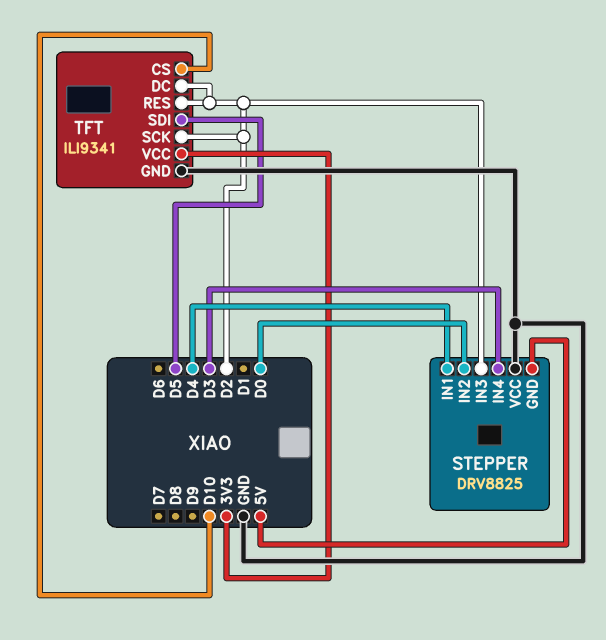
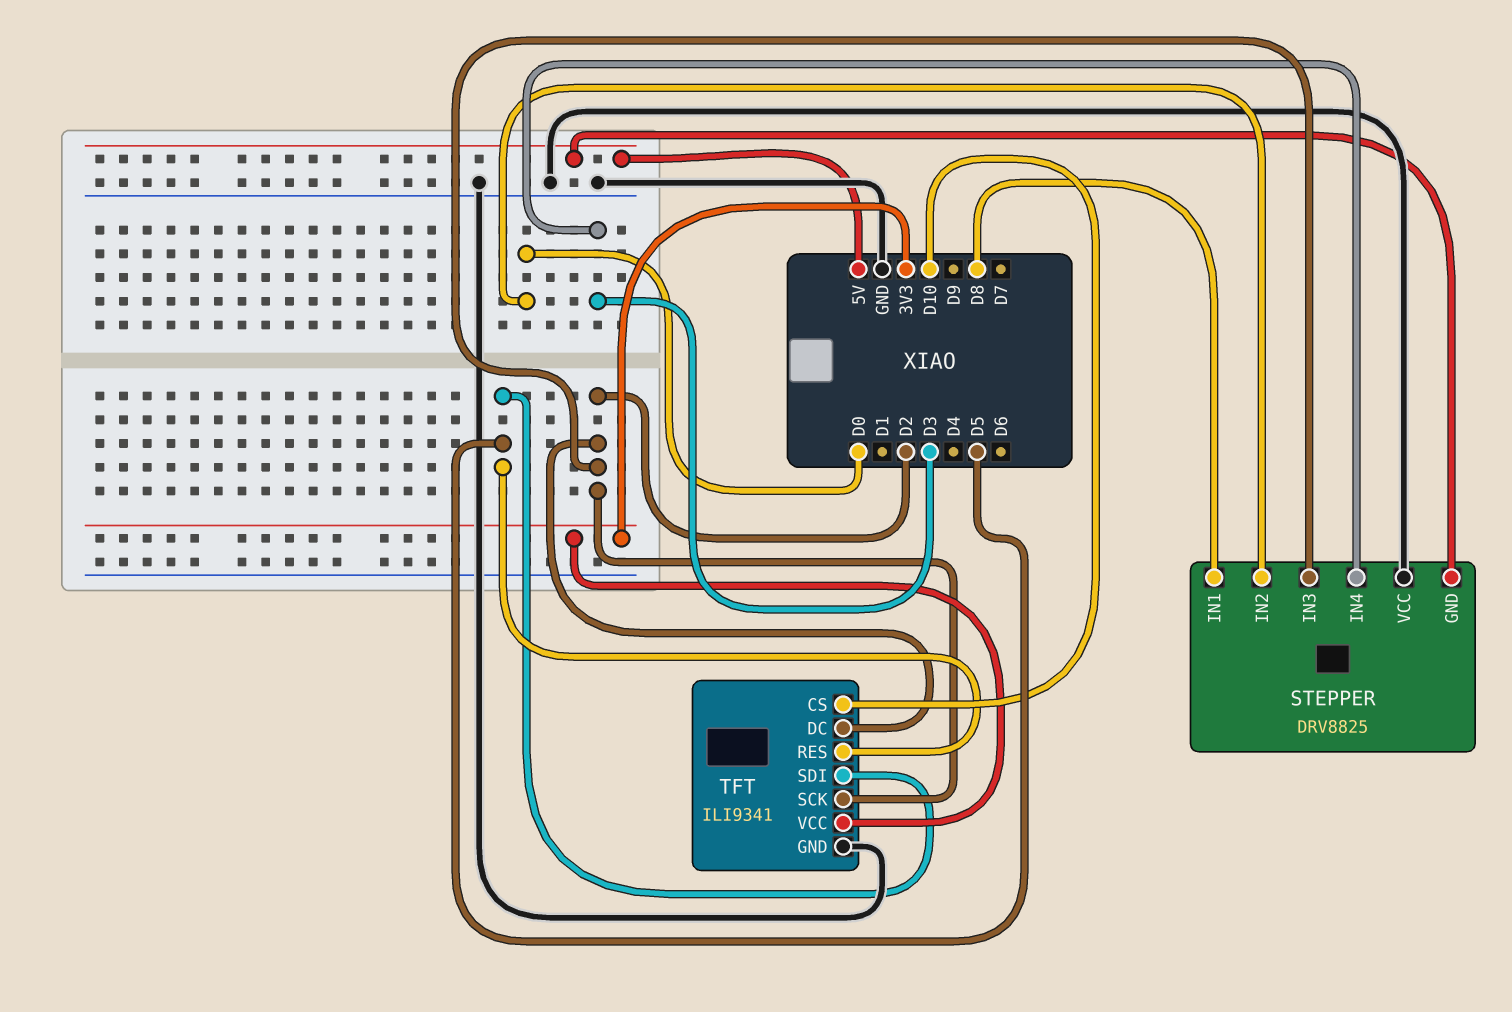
STEPPER pin IN1: D4 -> D8
TFT pin RES: D2 -> D5

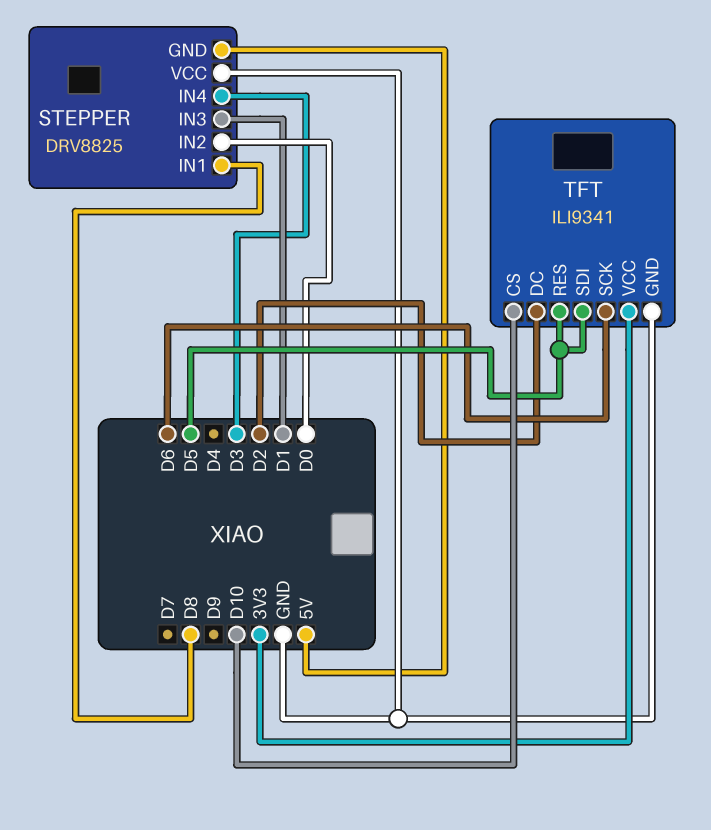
STEPPER pin IN3: D2 -> D1
TFT pin SCK: D2 -> D6

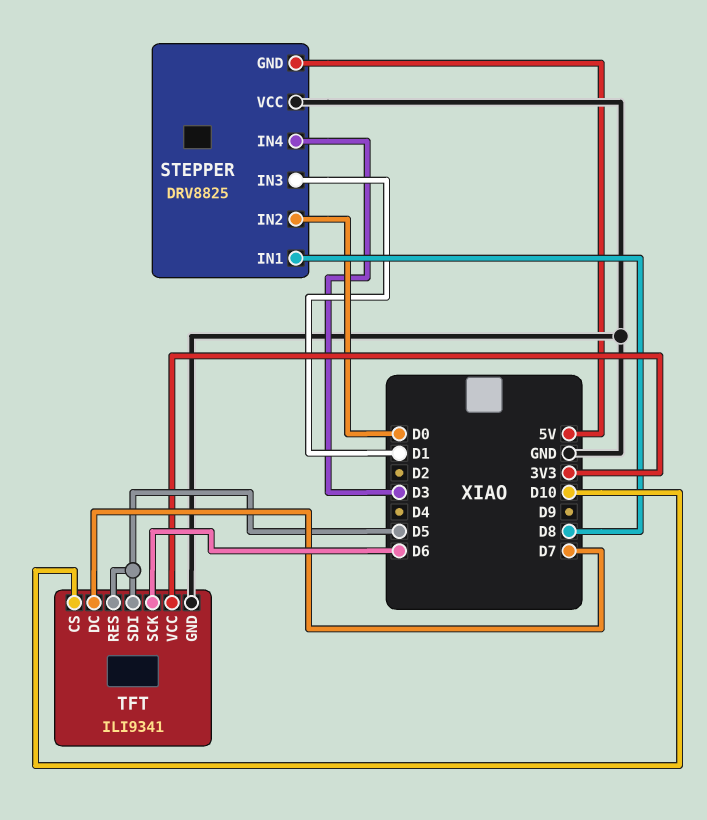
TFT pin DC: D2 -> D7

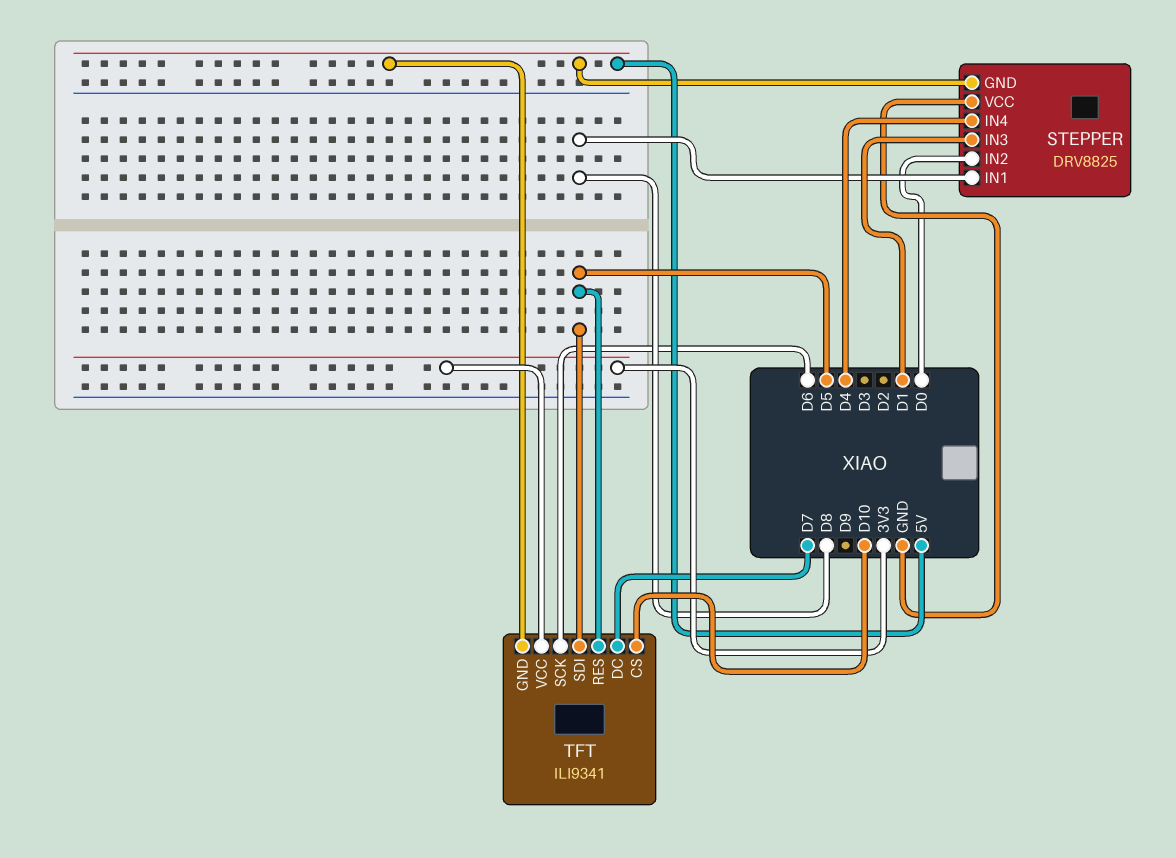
STEPPER pin IN4: D3 -> D4
TFT pin GND: GND -> 5V

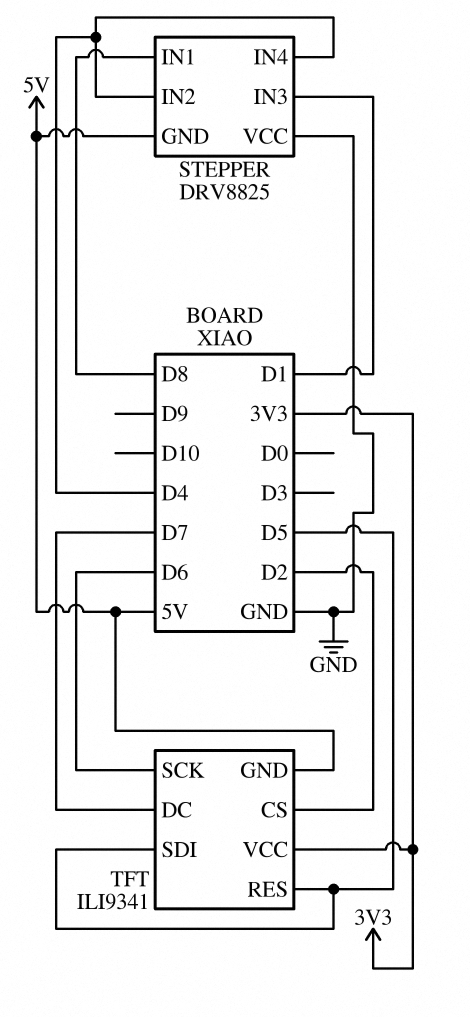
STEPPER pin IN2: D0 -> D4
TFT pin CS: D10 -> D2

